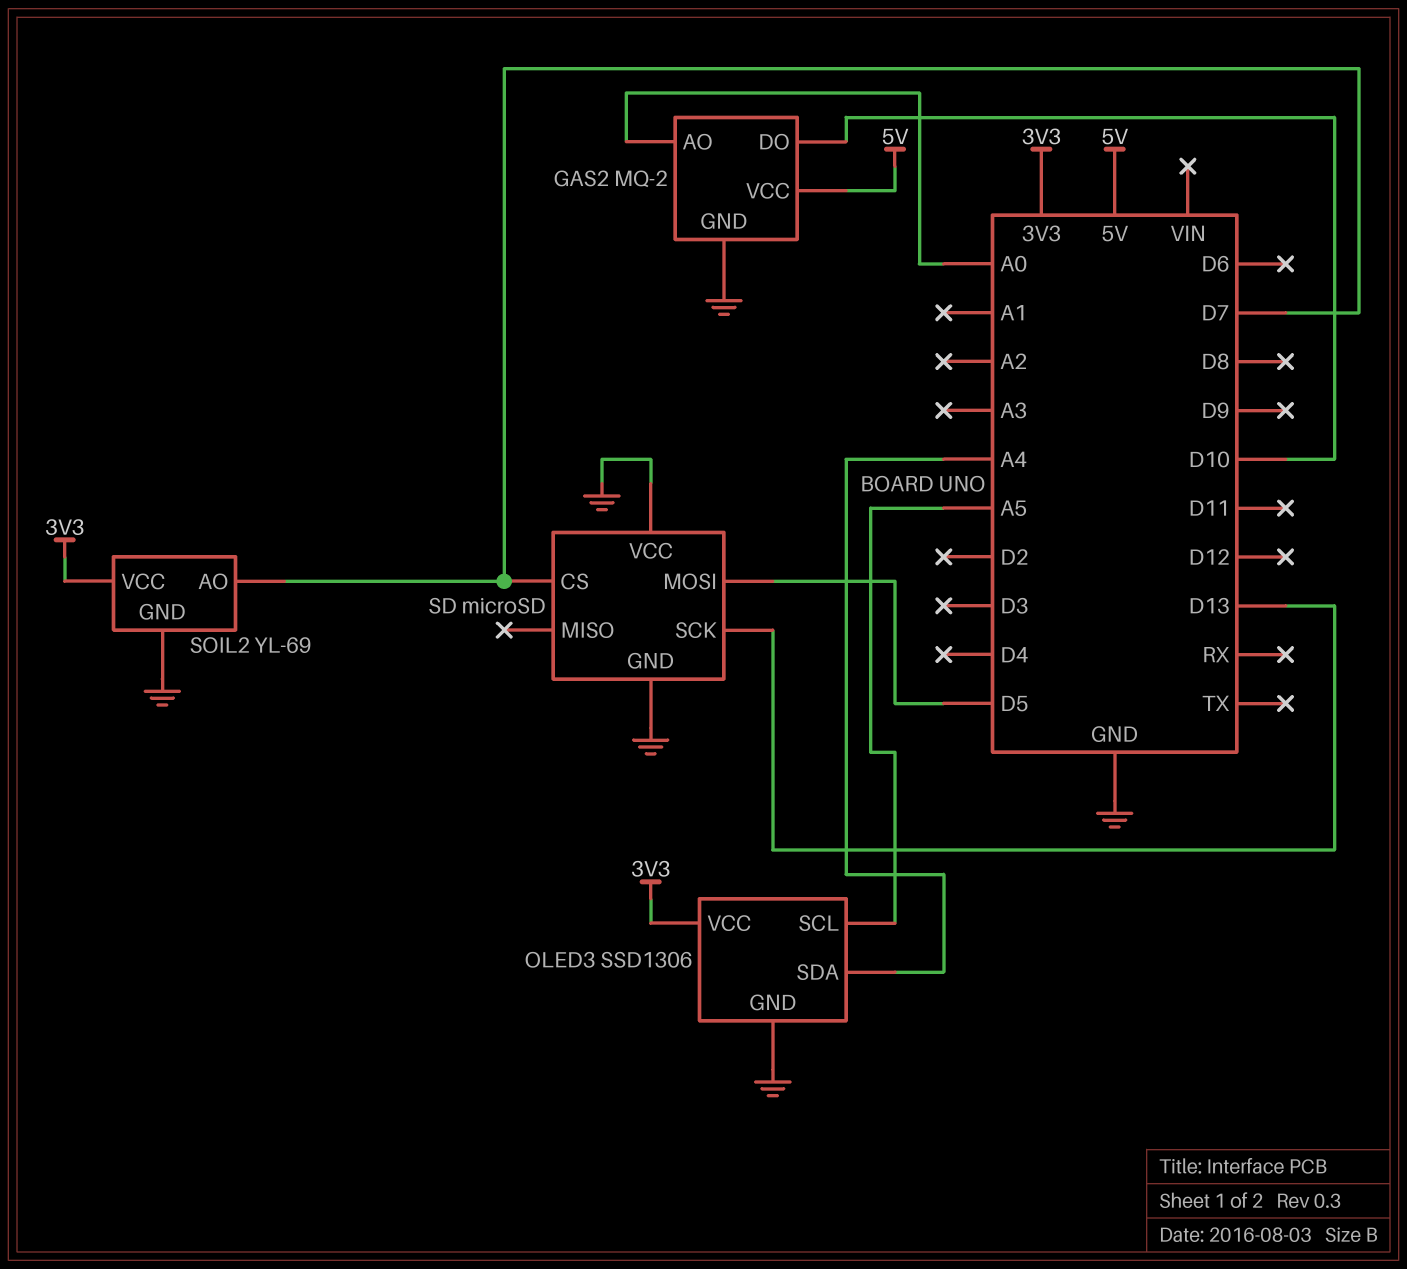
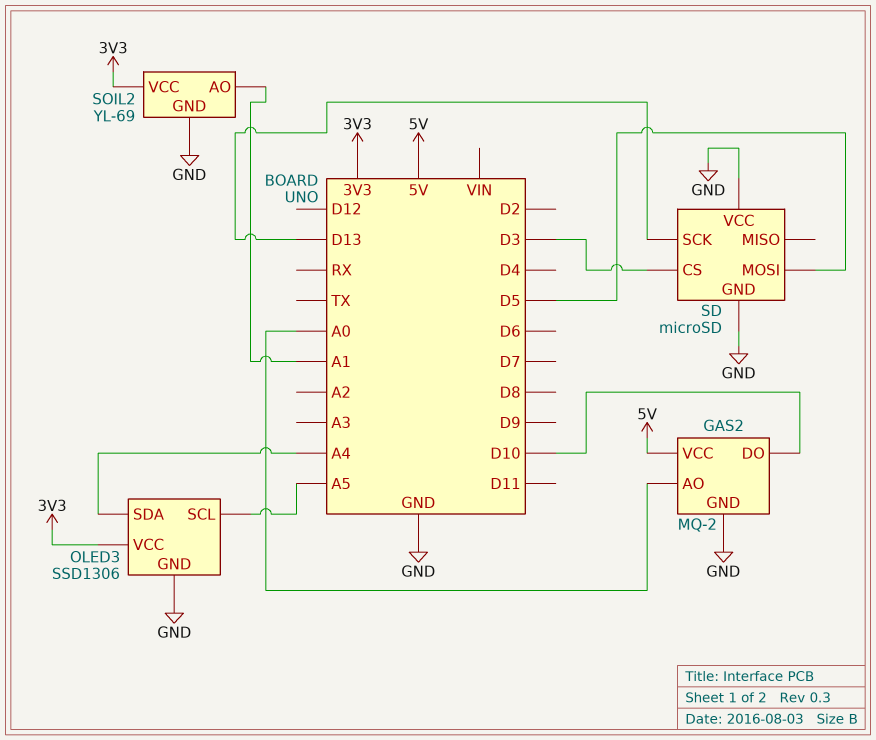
SD pin CS: D7 -> D3
SOIL2 pin AO: D7 -> A1

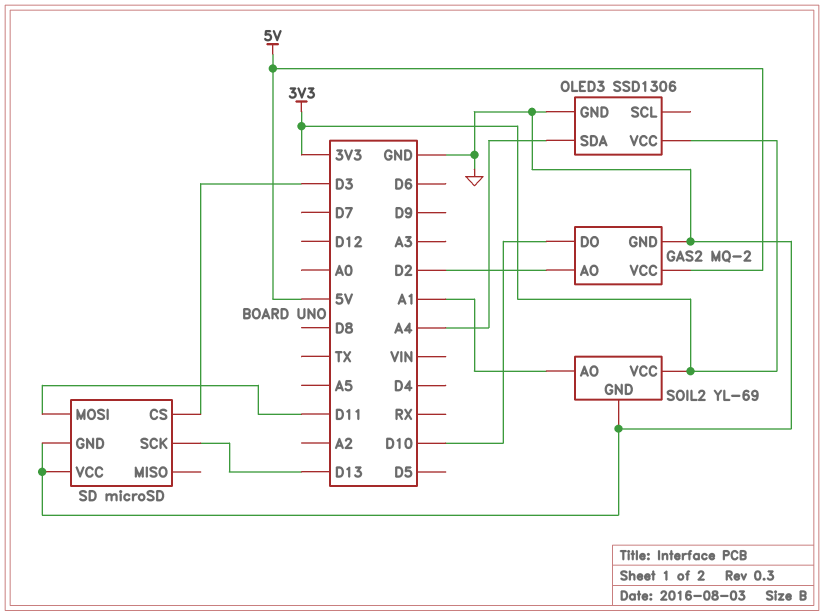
GAS2 pin AO: A0 -> D2
OLED3 pin SCL: A5 -> none
SD pin MOSI: D5 -> D11

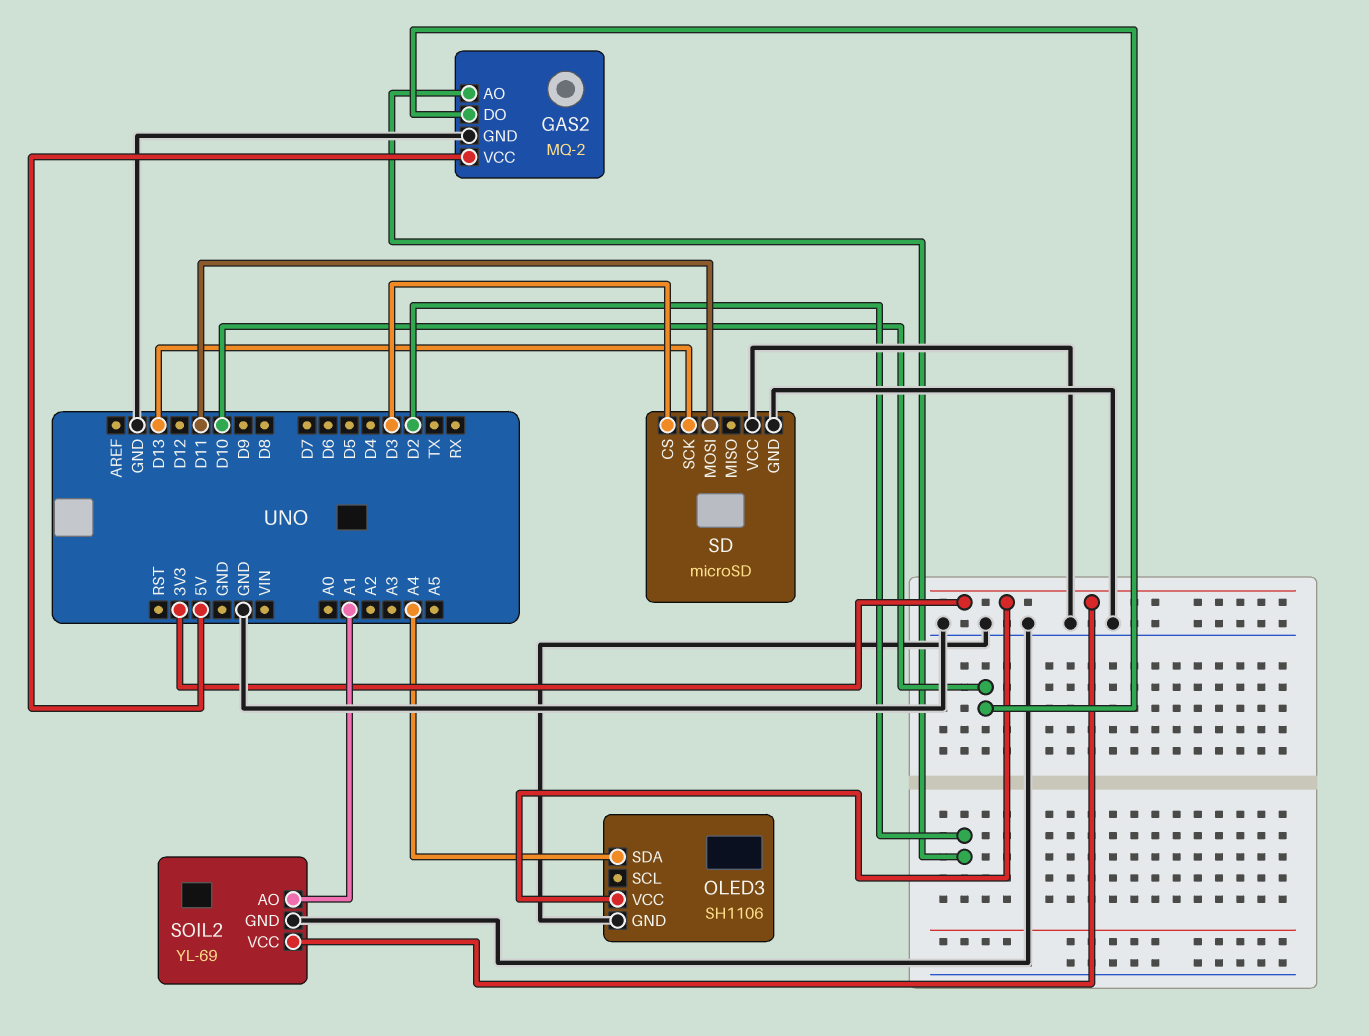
OLED3: SSD1306 -> SH1106

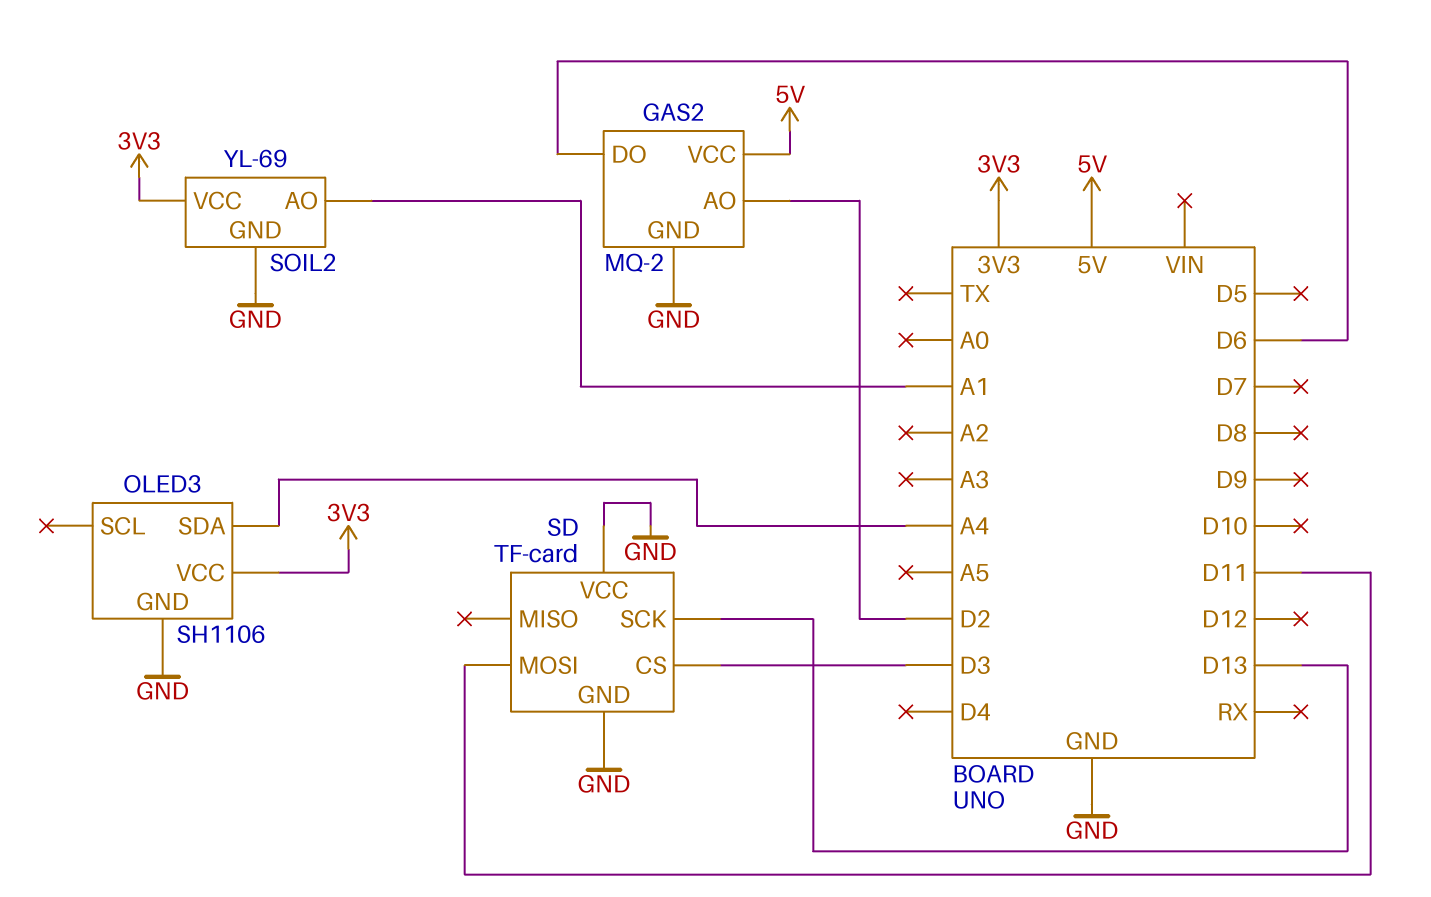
GAS2 pin DO: D10 -> D6
SD: microSD -> TF-card

